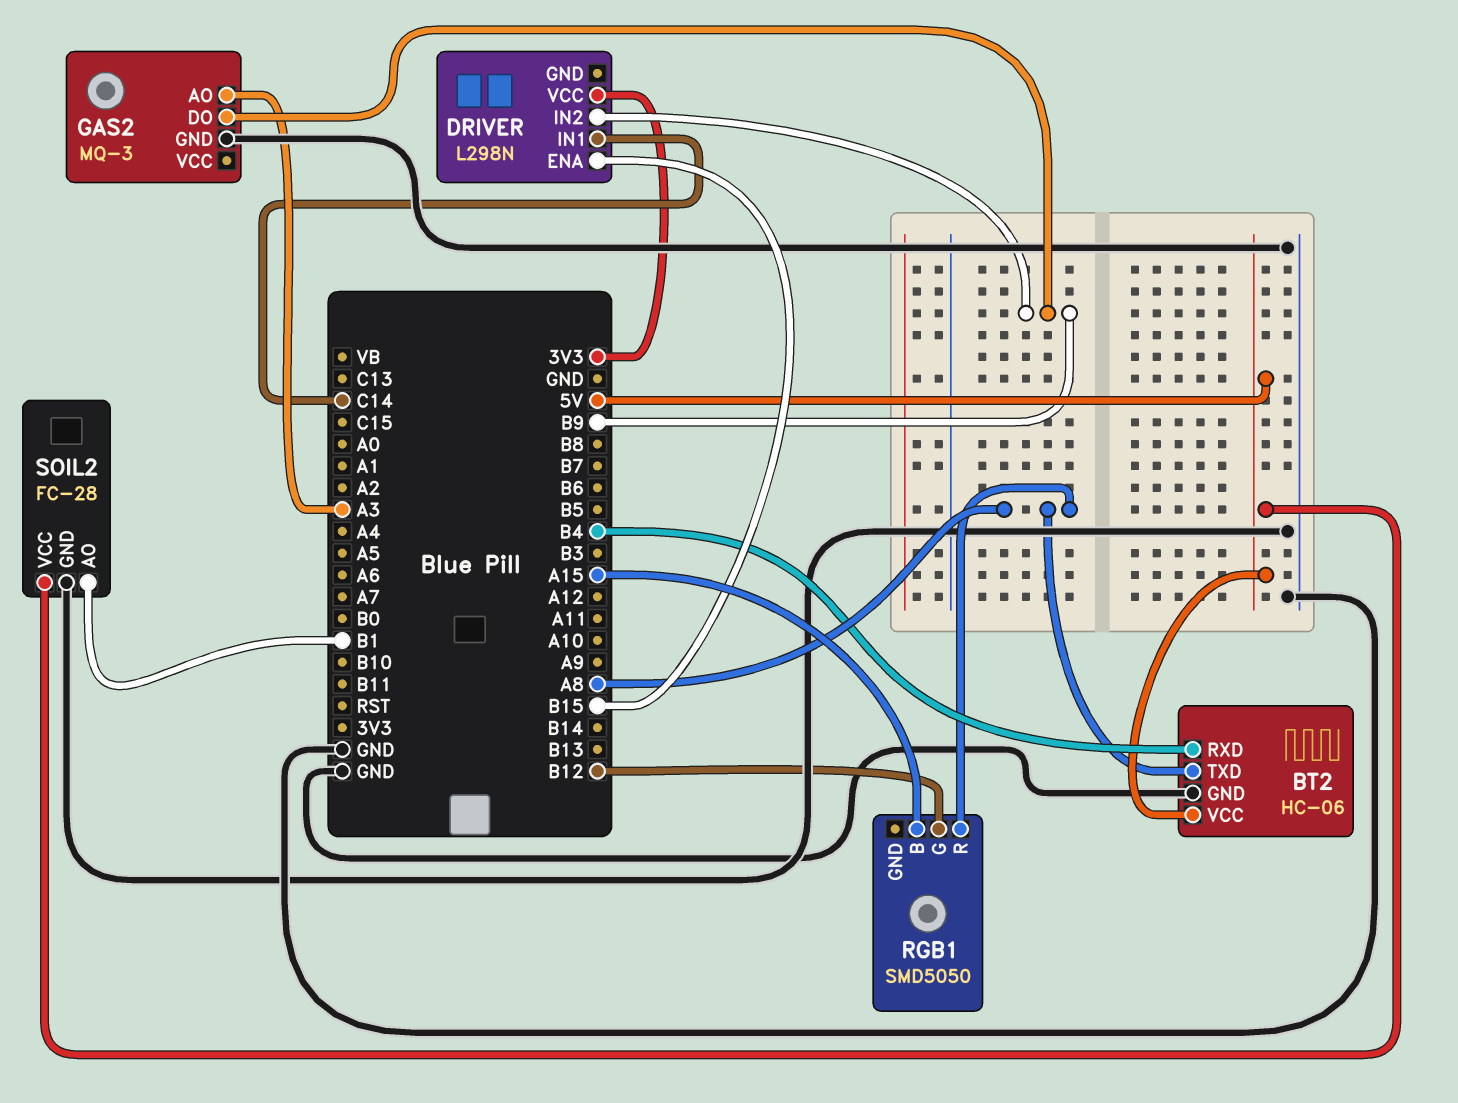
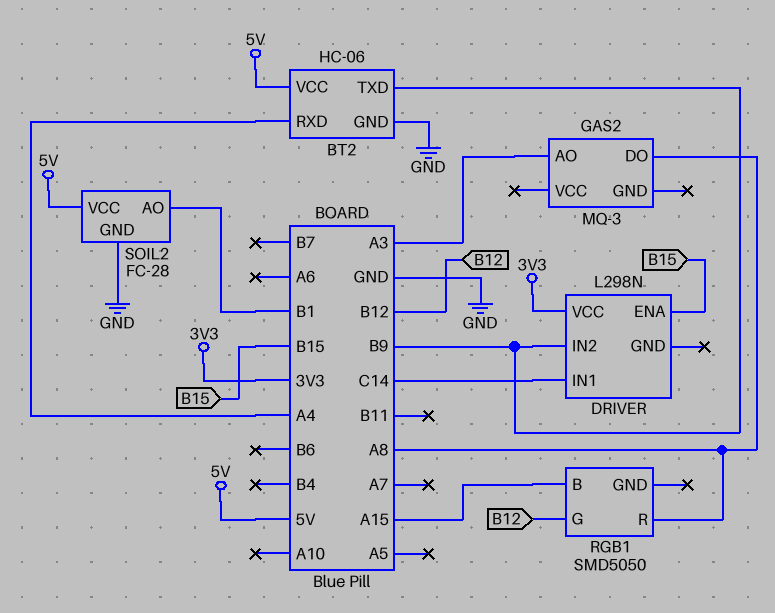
BT2 pin RXD: B4 -> A4
BT2 pin TXD: A8 -> B9
GAS2 pin DO: B9 -> A8
GAS2 pin GND: GND -> none

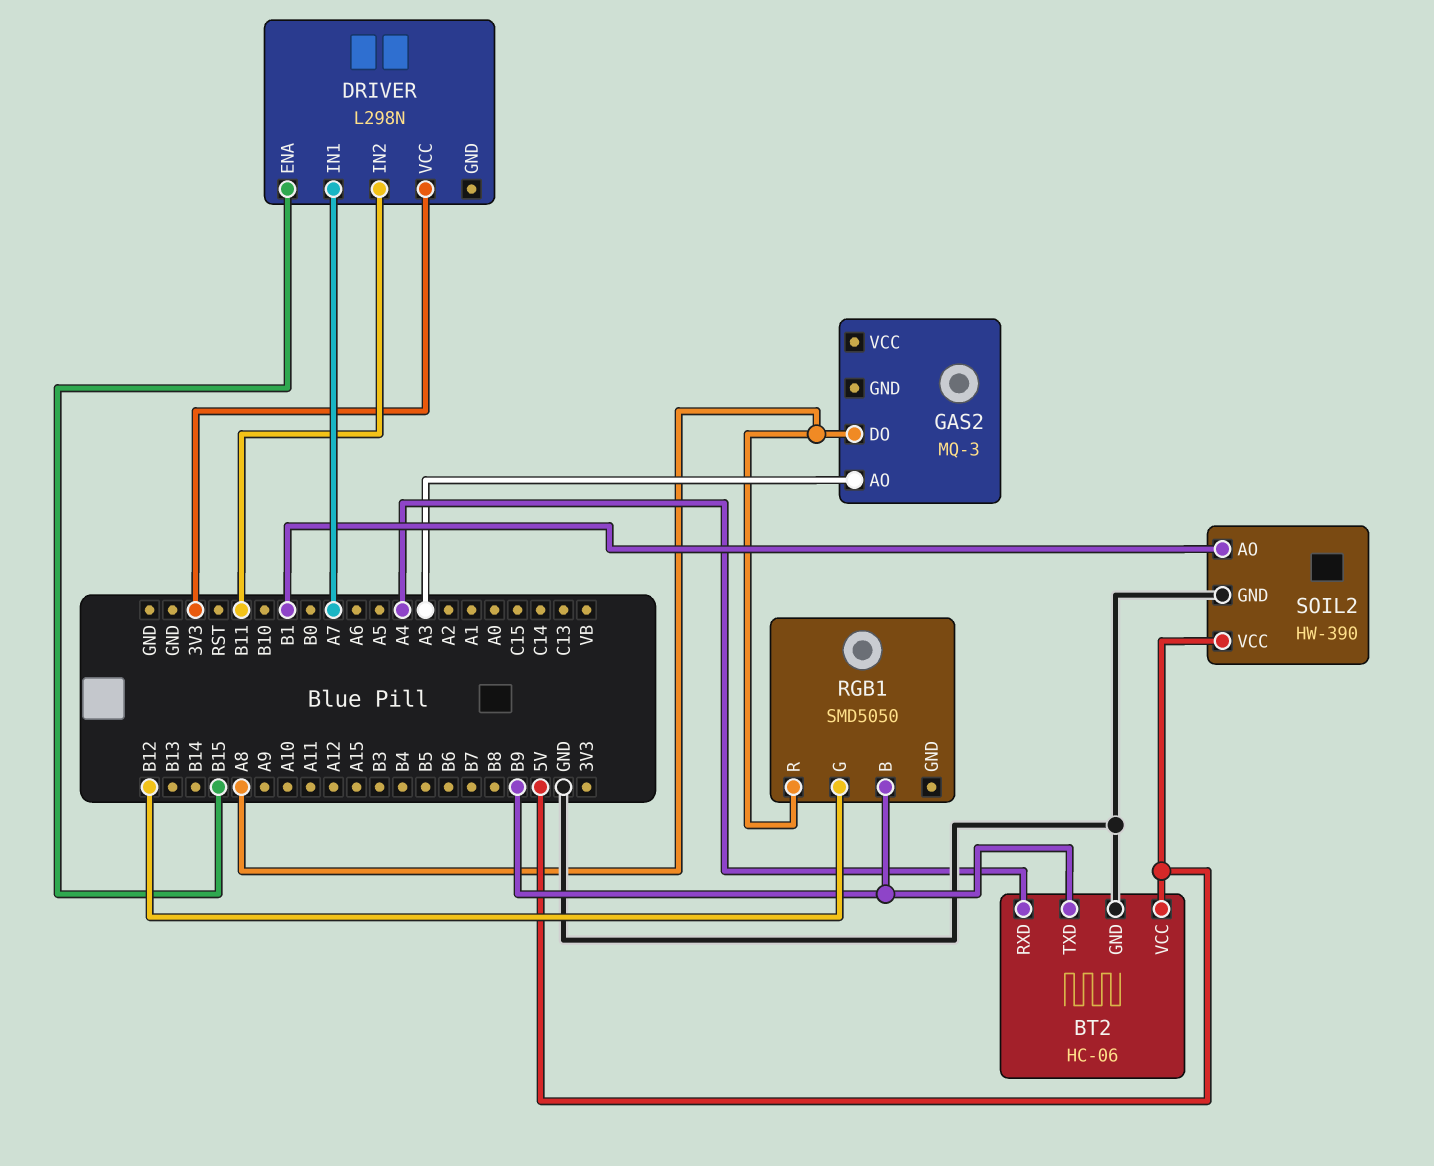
DRIVER pin IN1: C14 -> A7
DRIVER pin IN2: B9 -> B11
RGB1 pin B: A15 -> B9
SOIL2: FC-28 -> HW-390

